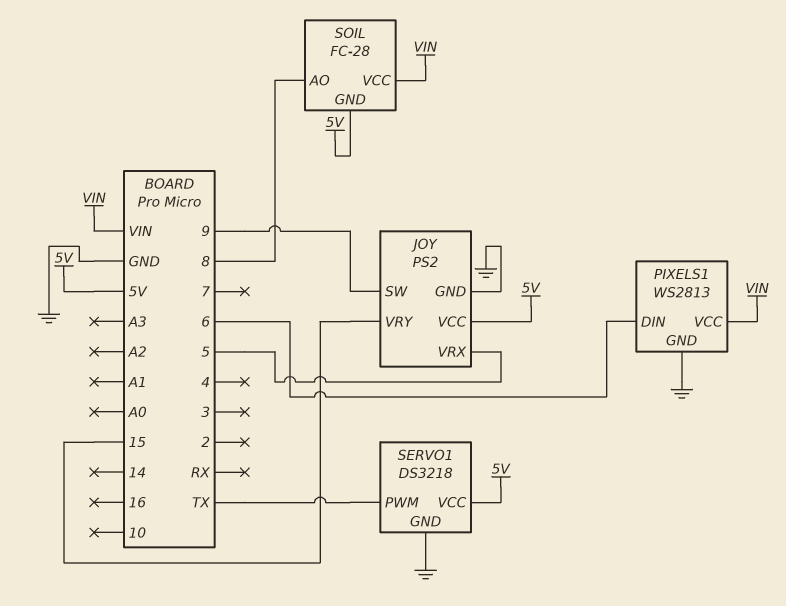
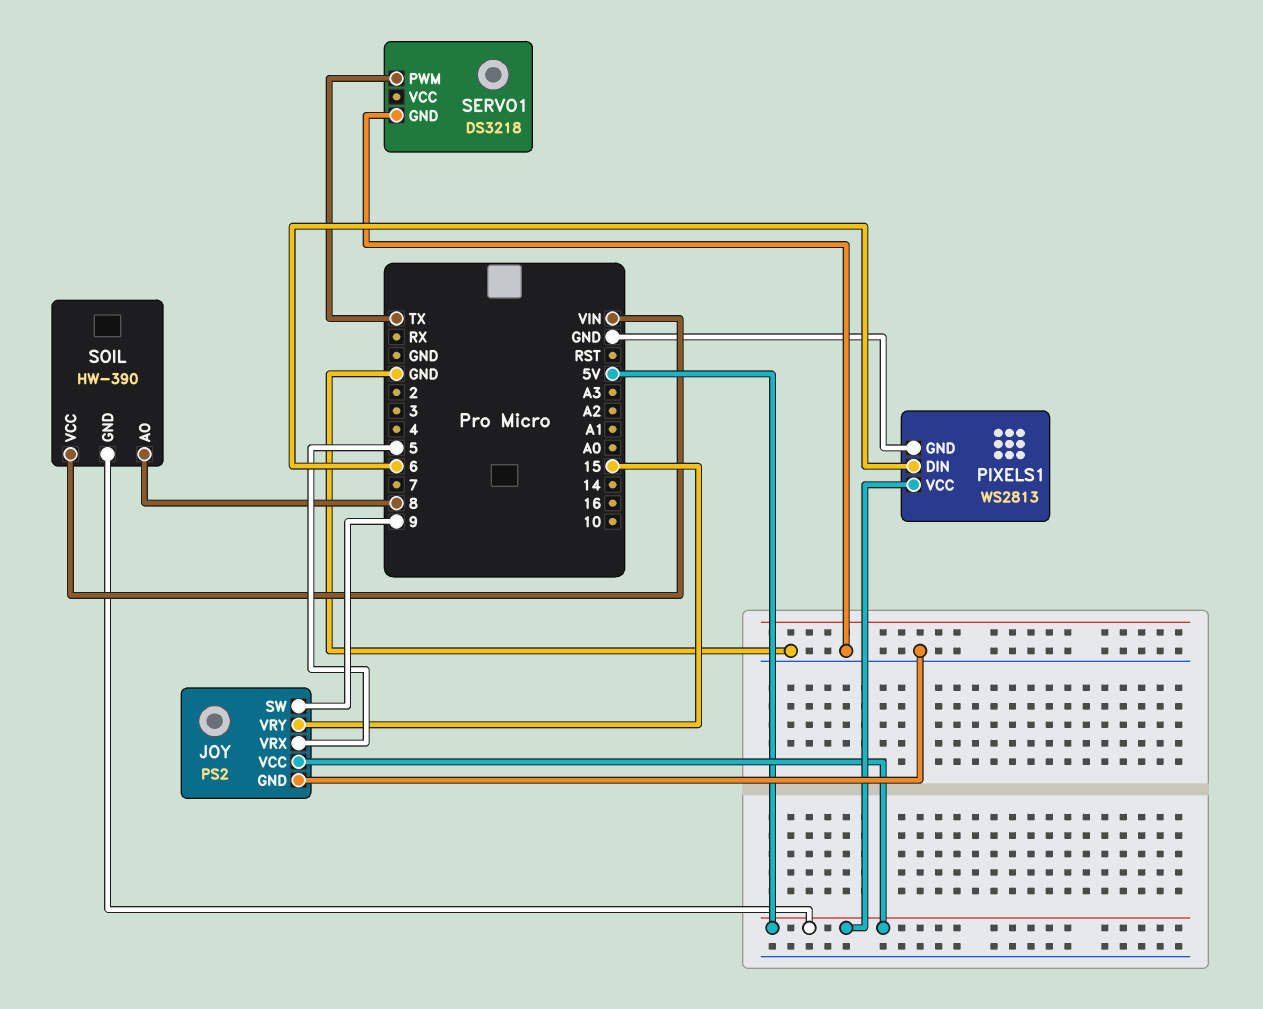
PIXELS1 pin VCC: VIN -> 5V
SERVO1 pin VCC: 5V -> none
SOIL: FC-28 -> HW-390

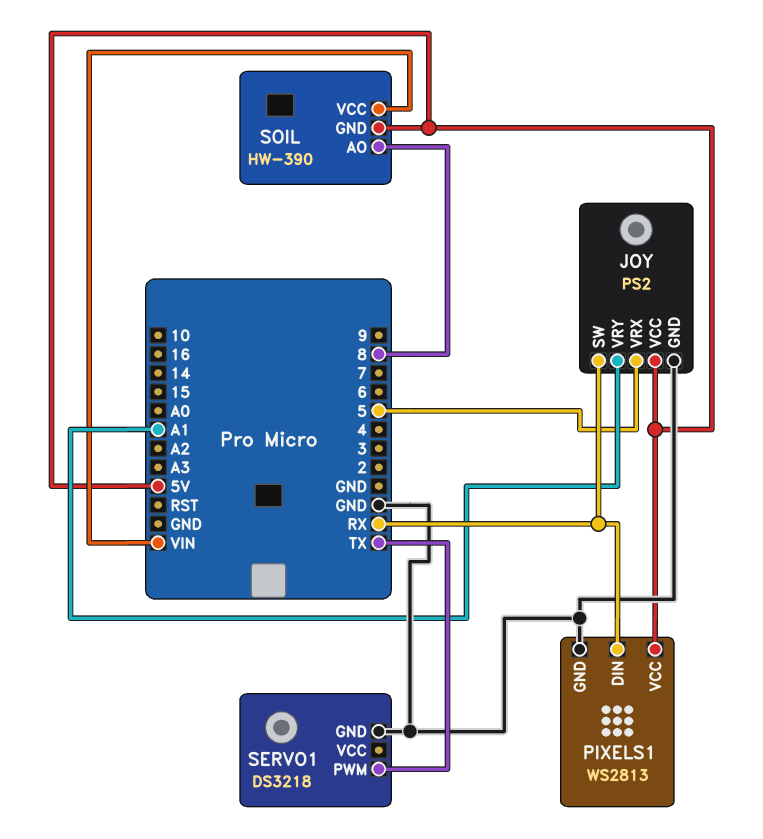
JOY pin SW: 9 -> RX
JOY pin VRY: 15 -> A1
PIXELS1 pin DIN: 6 -> RX

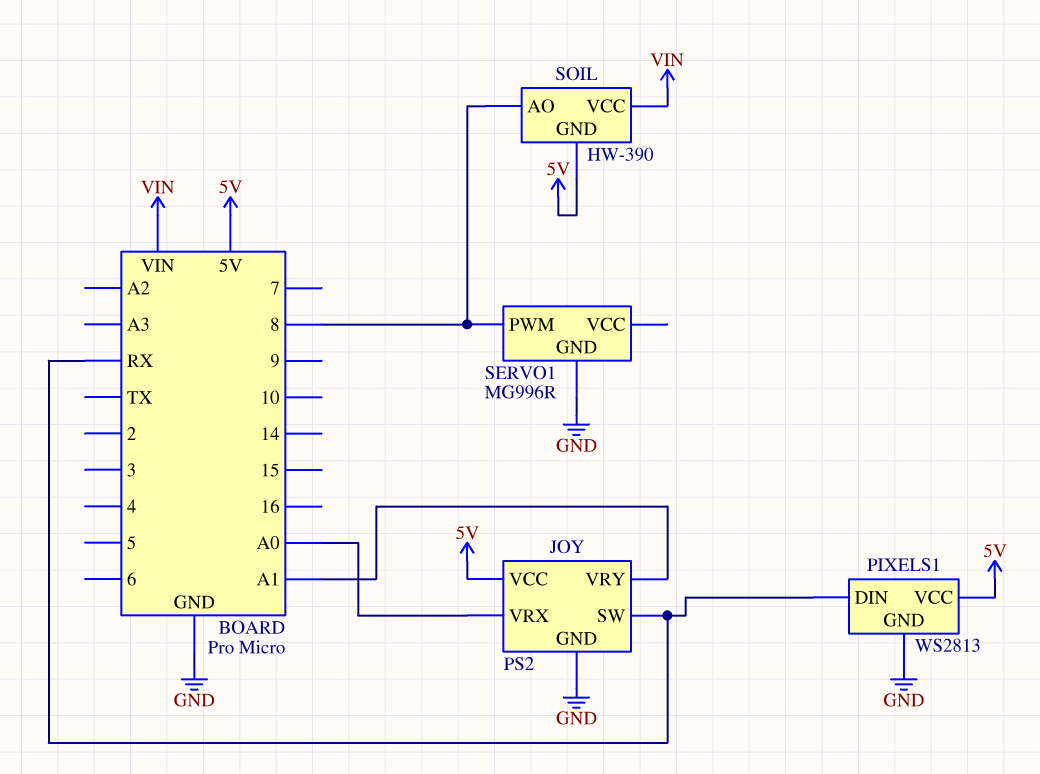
JOY pin VRX: 5 -> A0
SERVO1: DS3218 -> MG996R
SERVO1 pin PWM: TX -> 8

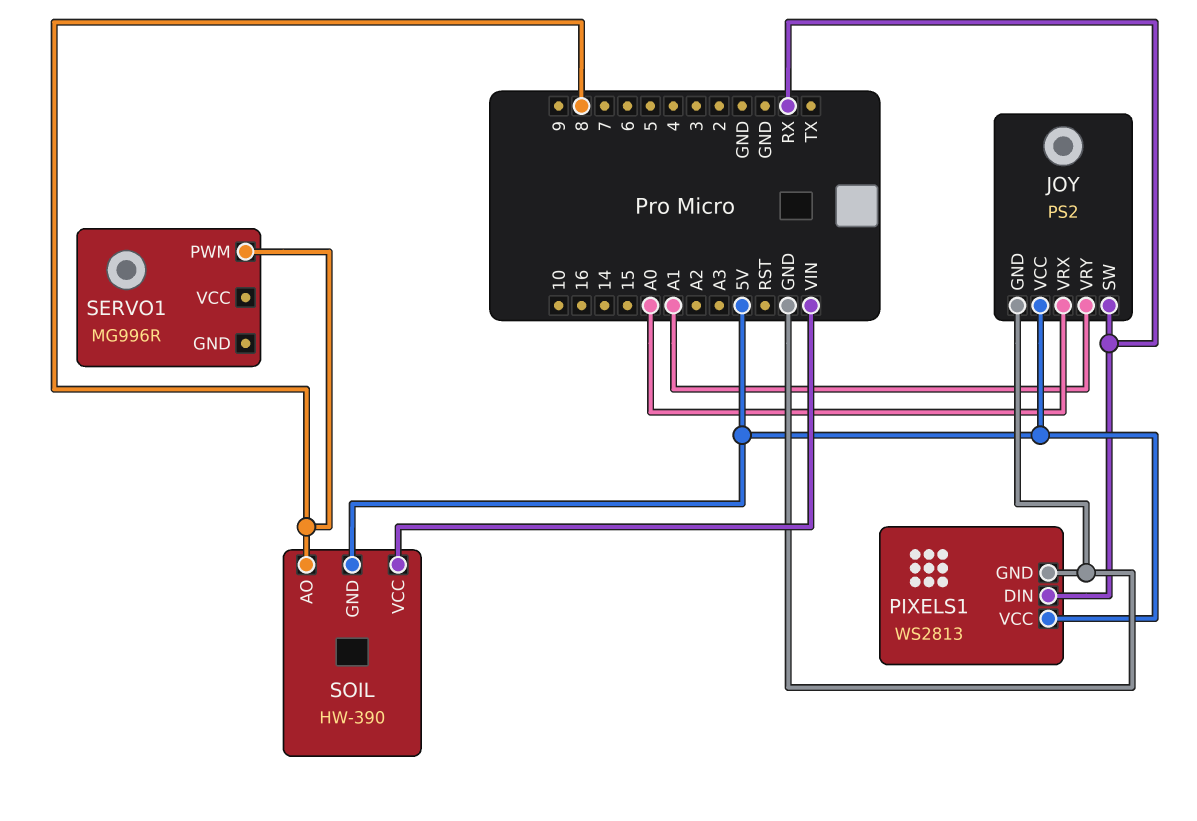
SERVO1 pin GND: GND -> none

